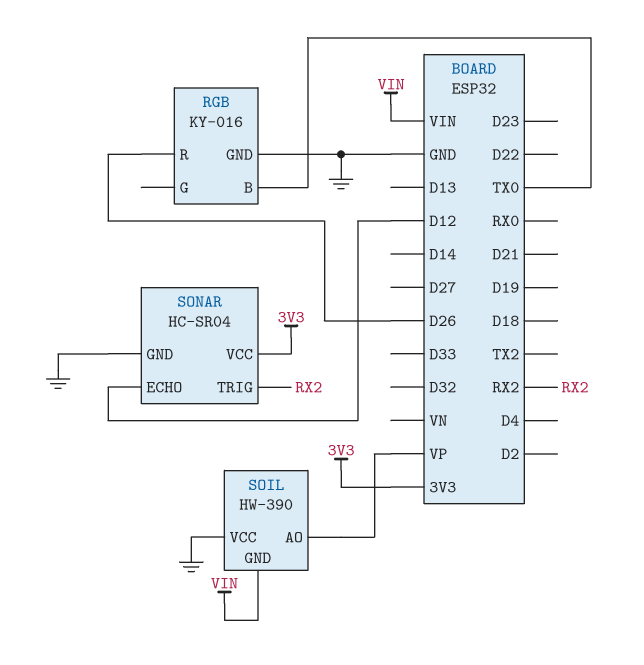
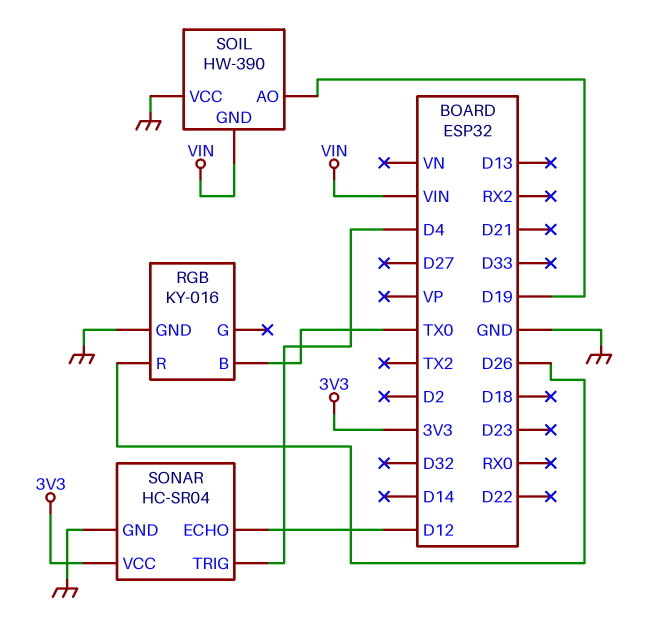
SOIL pin AO: VP -> D19
SONAR pin TRIG: RX2 -> D4

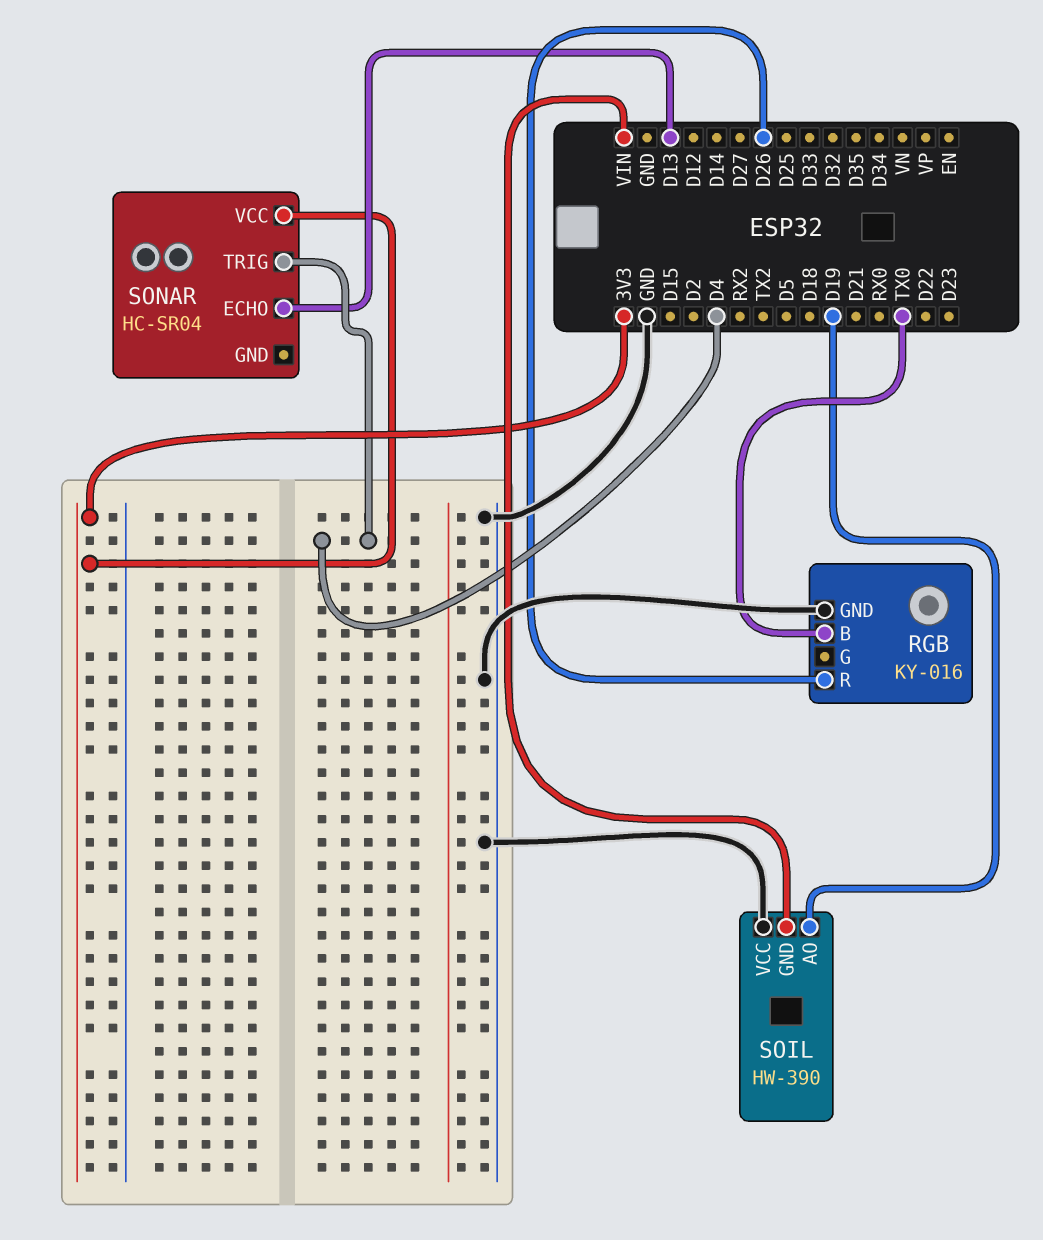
SONAR pin ECHO: D12 -> D13
SONAR pin GND: GND -> none

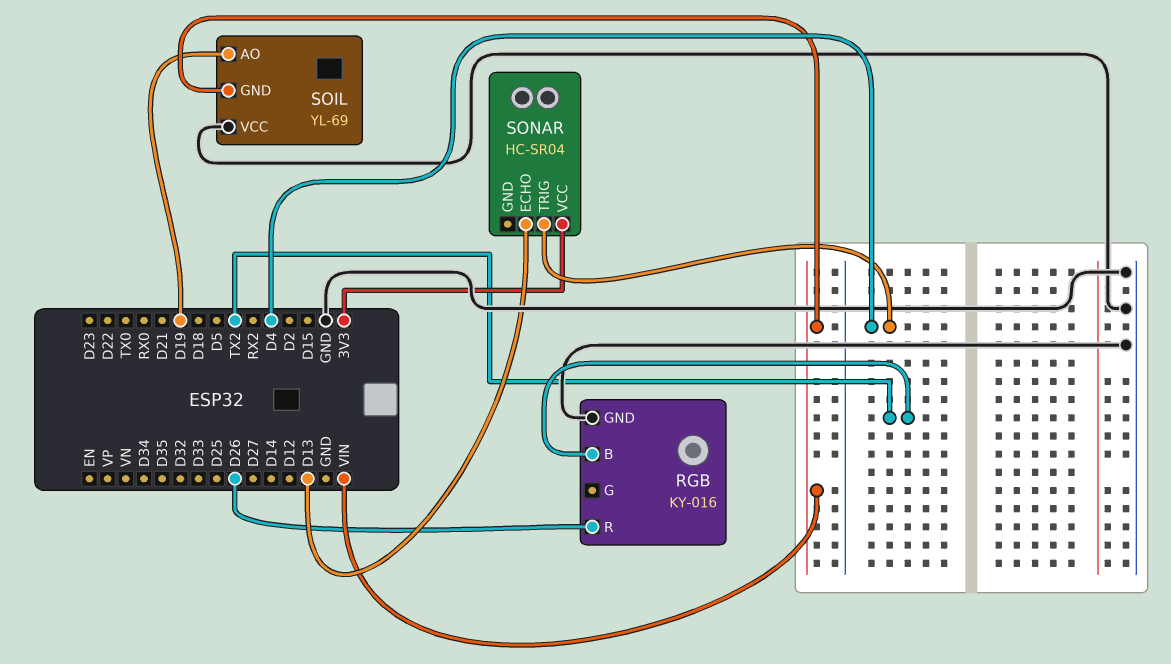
RGB pin B: TX0 -> TX2
SOIL: HW-390 -> YL-69

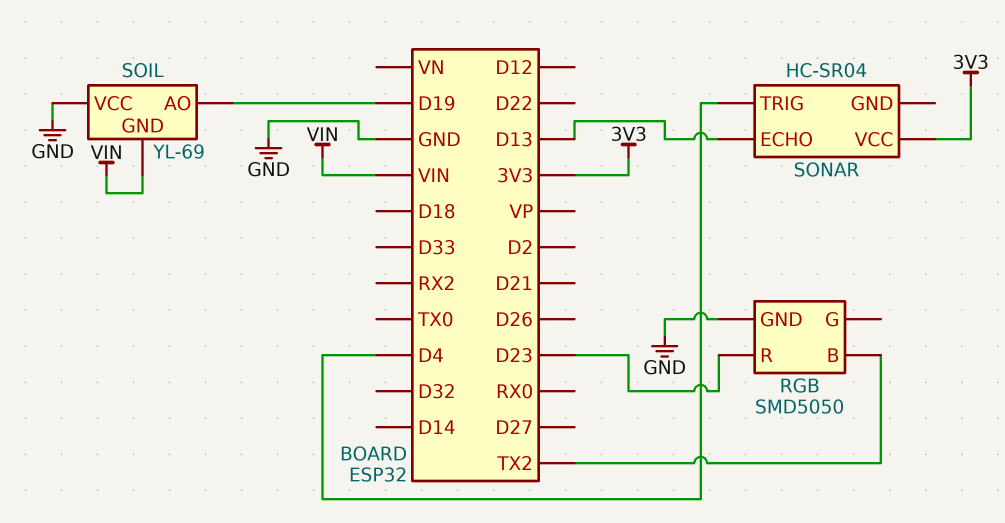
RGB: KY-016 -> SMD5050
RGB pin R: D26 -> D23

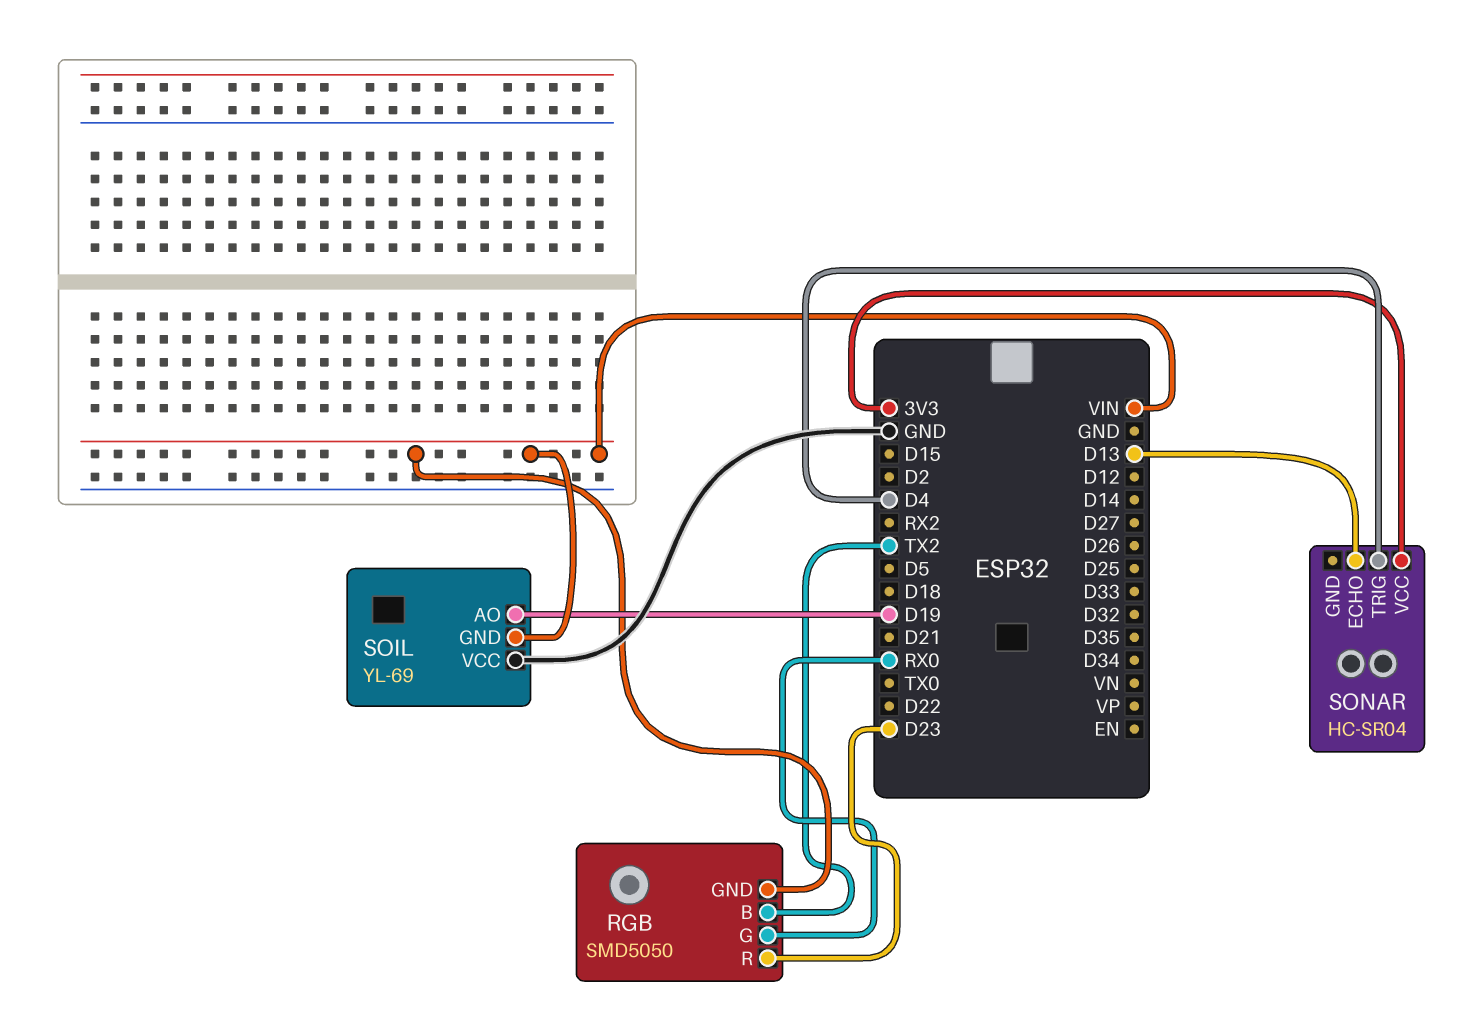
RGB pin G: none -> RX0
RGB pin GND: GND -> VIN

